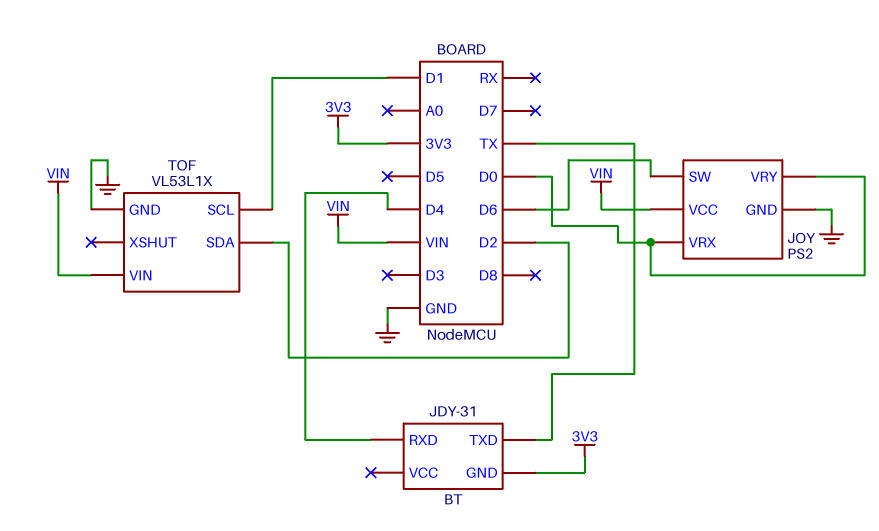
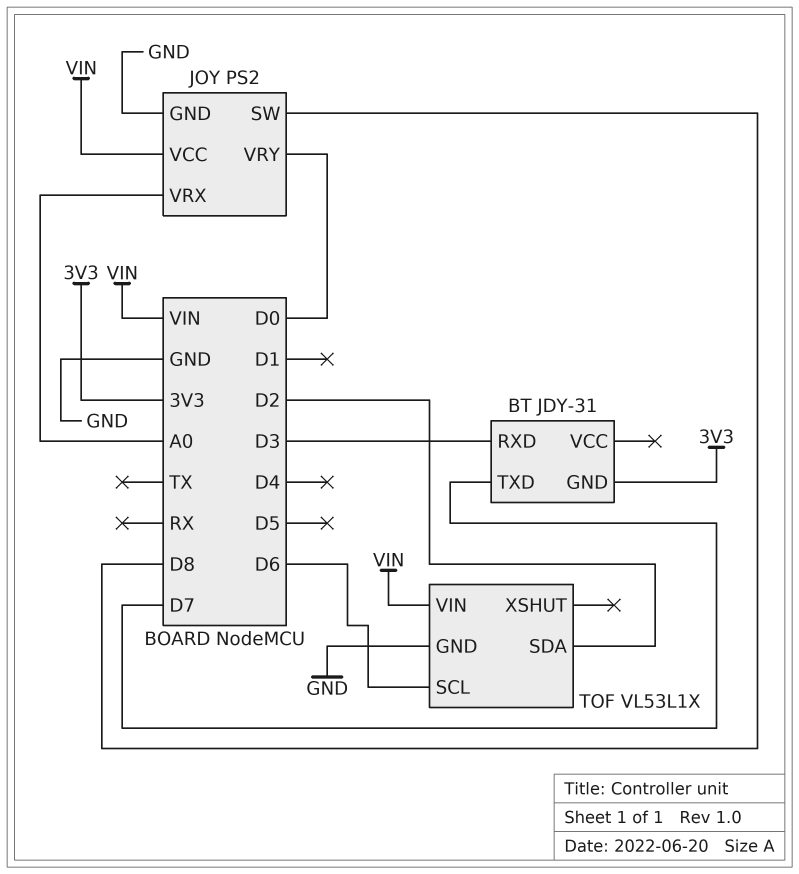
BT pin RXD: D4 -> D3
BT pin TXD: TX -> D7
JOY pin SW: D6 -> D8
JOY pin VRX: D0 -> A0
TOF pin SCL: D1 -> D6

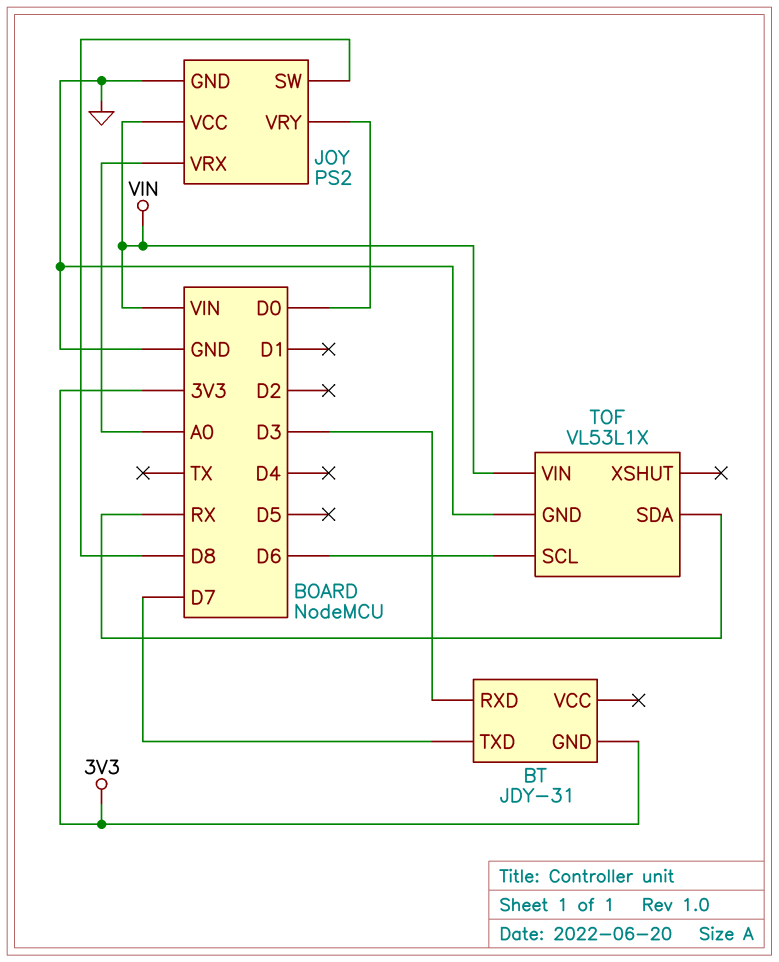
TOF pin SDA: D2 -> RX

